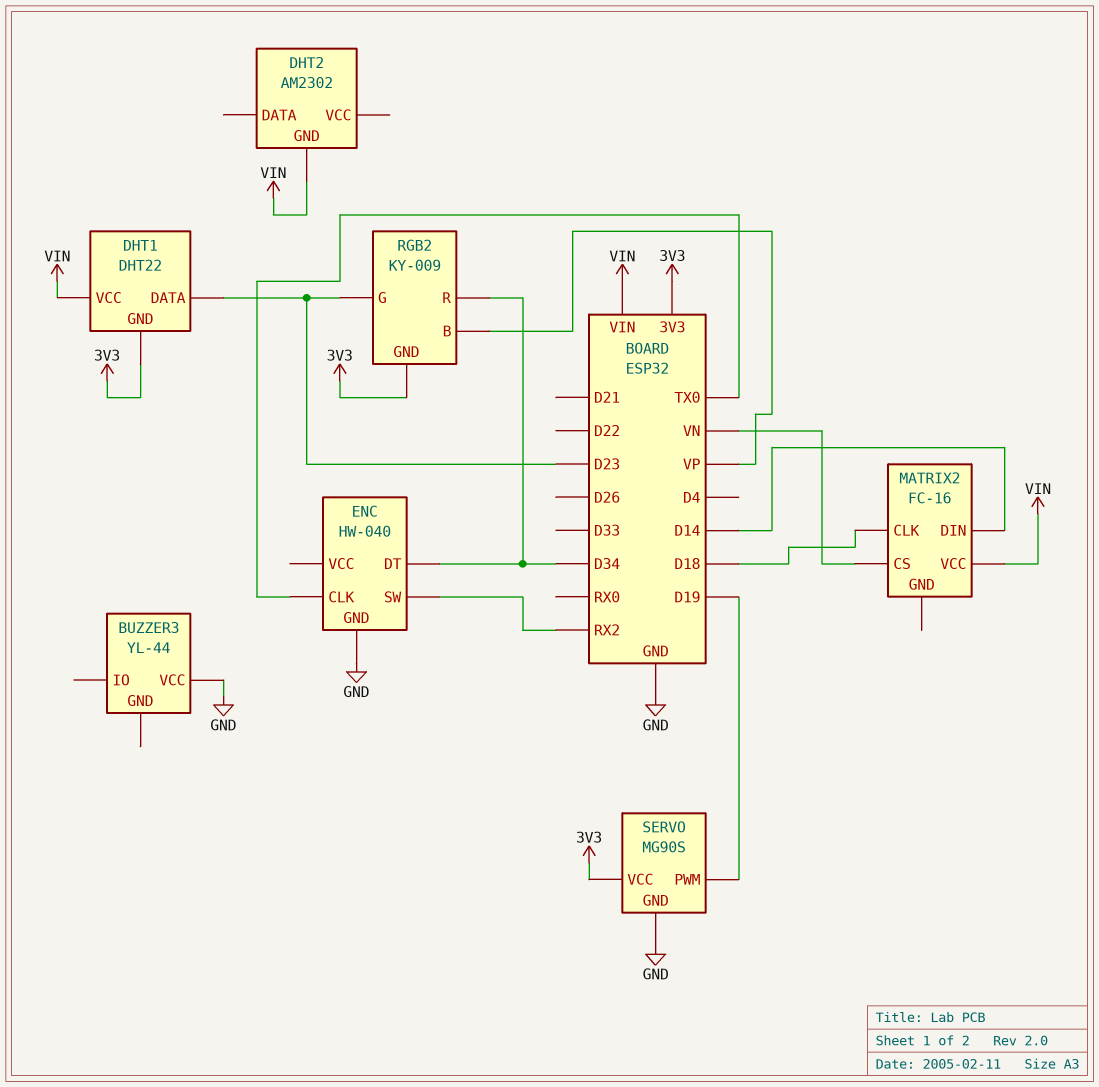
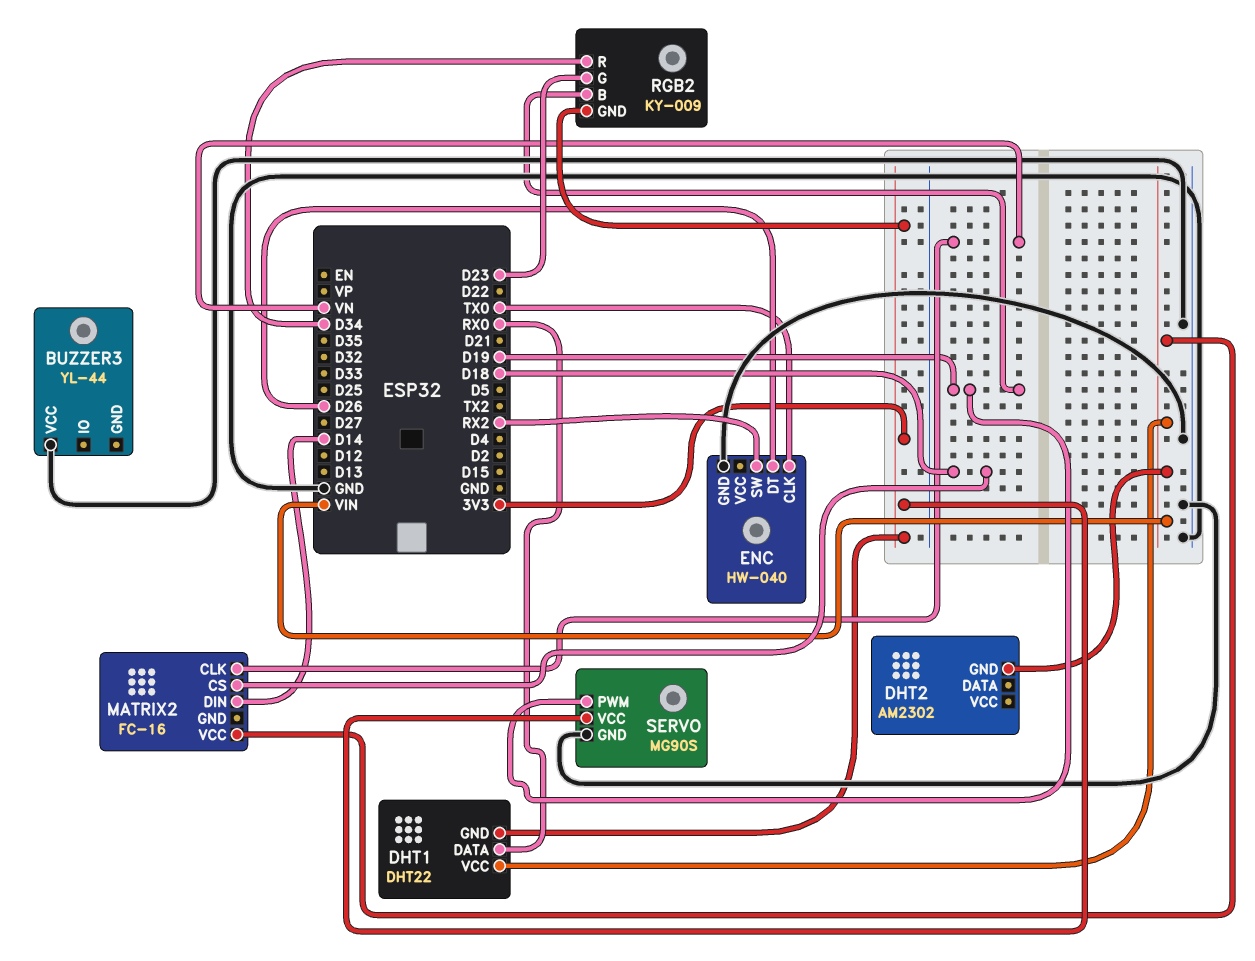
DHT1 pin DATA: D23 -> RX0
ENC pin DT: D34 -> D26
MATRIX2 pin CLK: D18 -> VN
MATRIX2 pin CS: VN -> D18
RGB2 pin B: VP -> D19

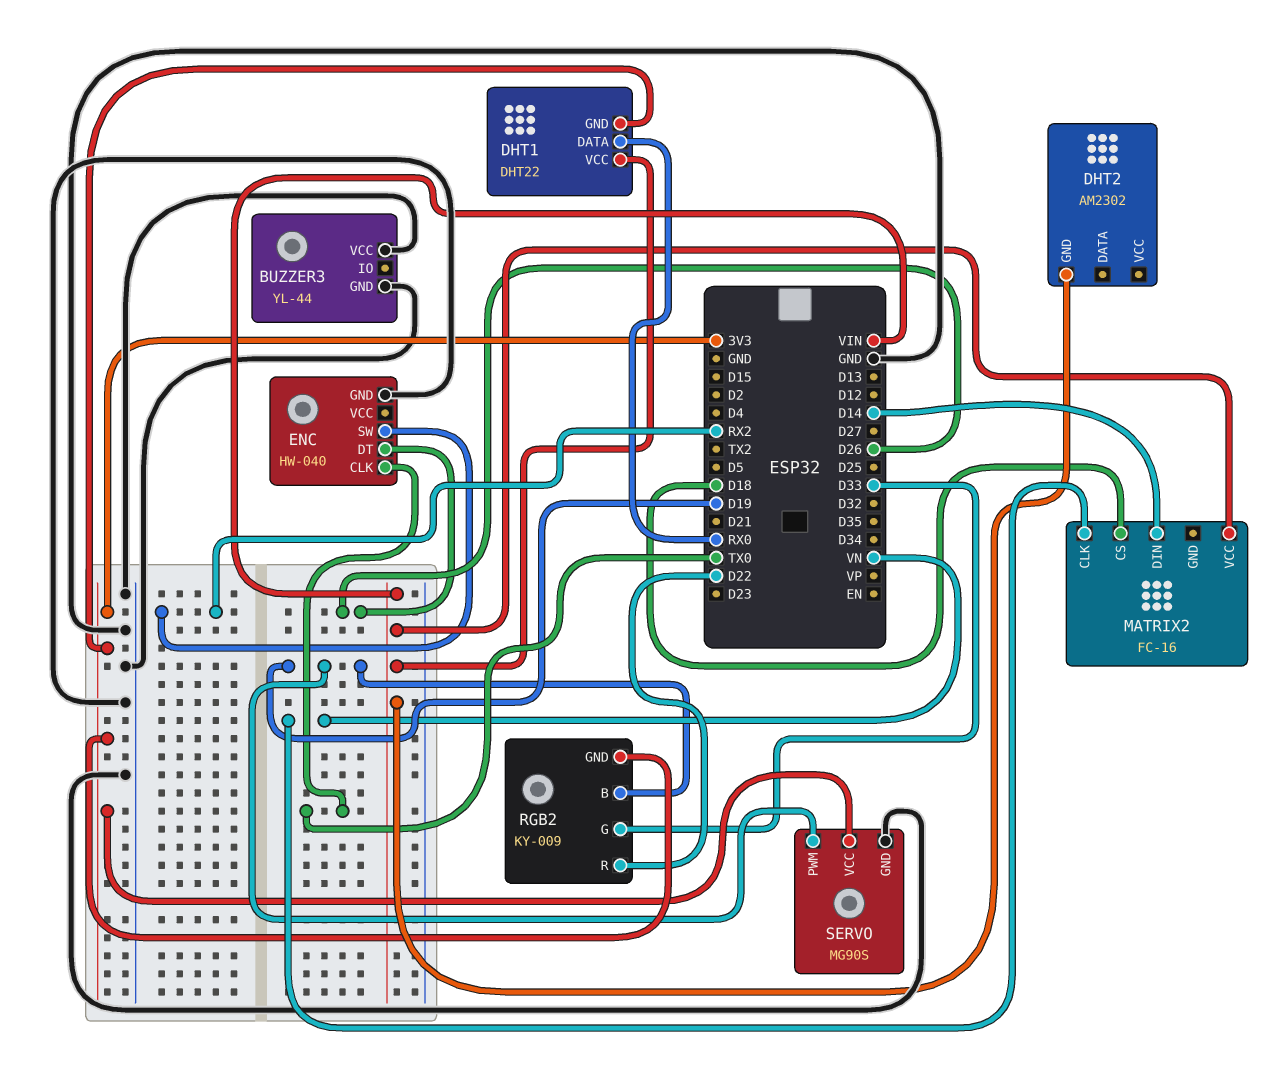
BUZZER3 pin GND: none -> GND
RGB2 pin G: D23 -> D33
RGB2 pin R: D34 -> D22

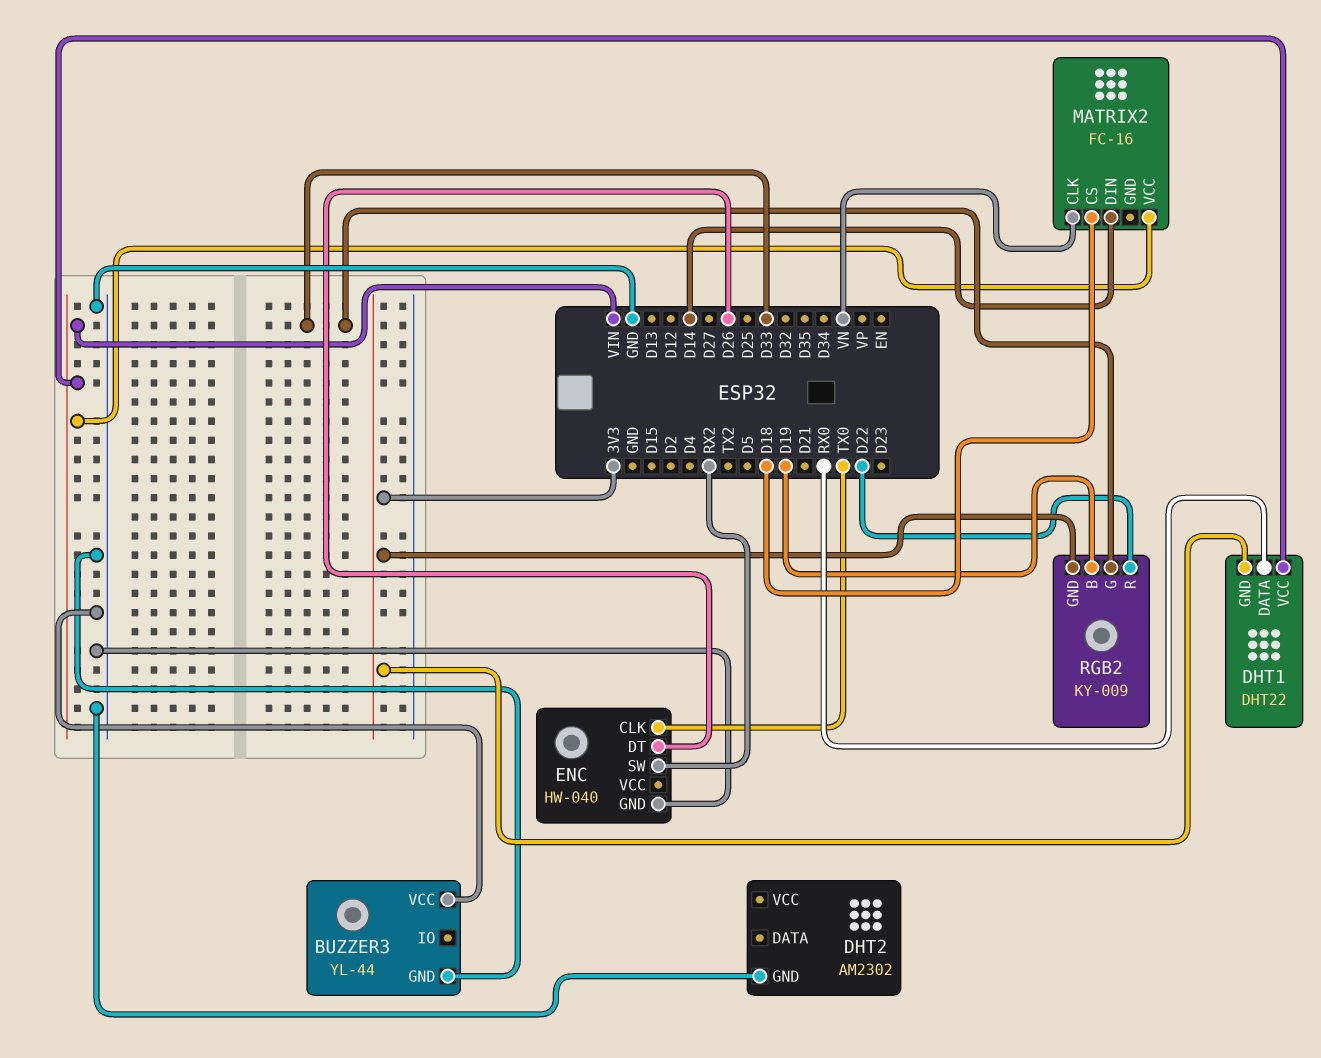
DHT2 pin GND: VIN -> GND
SERVO: MG90S -> none
SERVO pin GND: GND -> none
SERVO pin PWM: D19 -> none
SERVO pin VCC: 3V3 -> none

